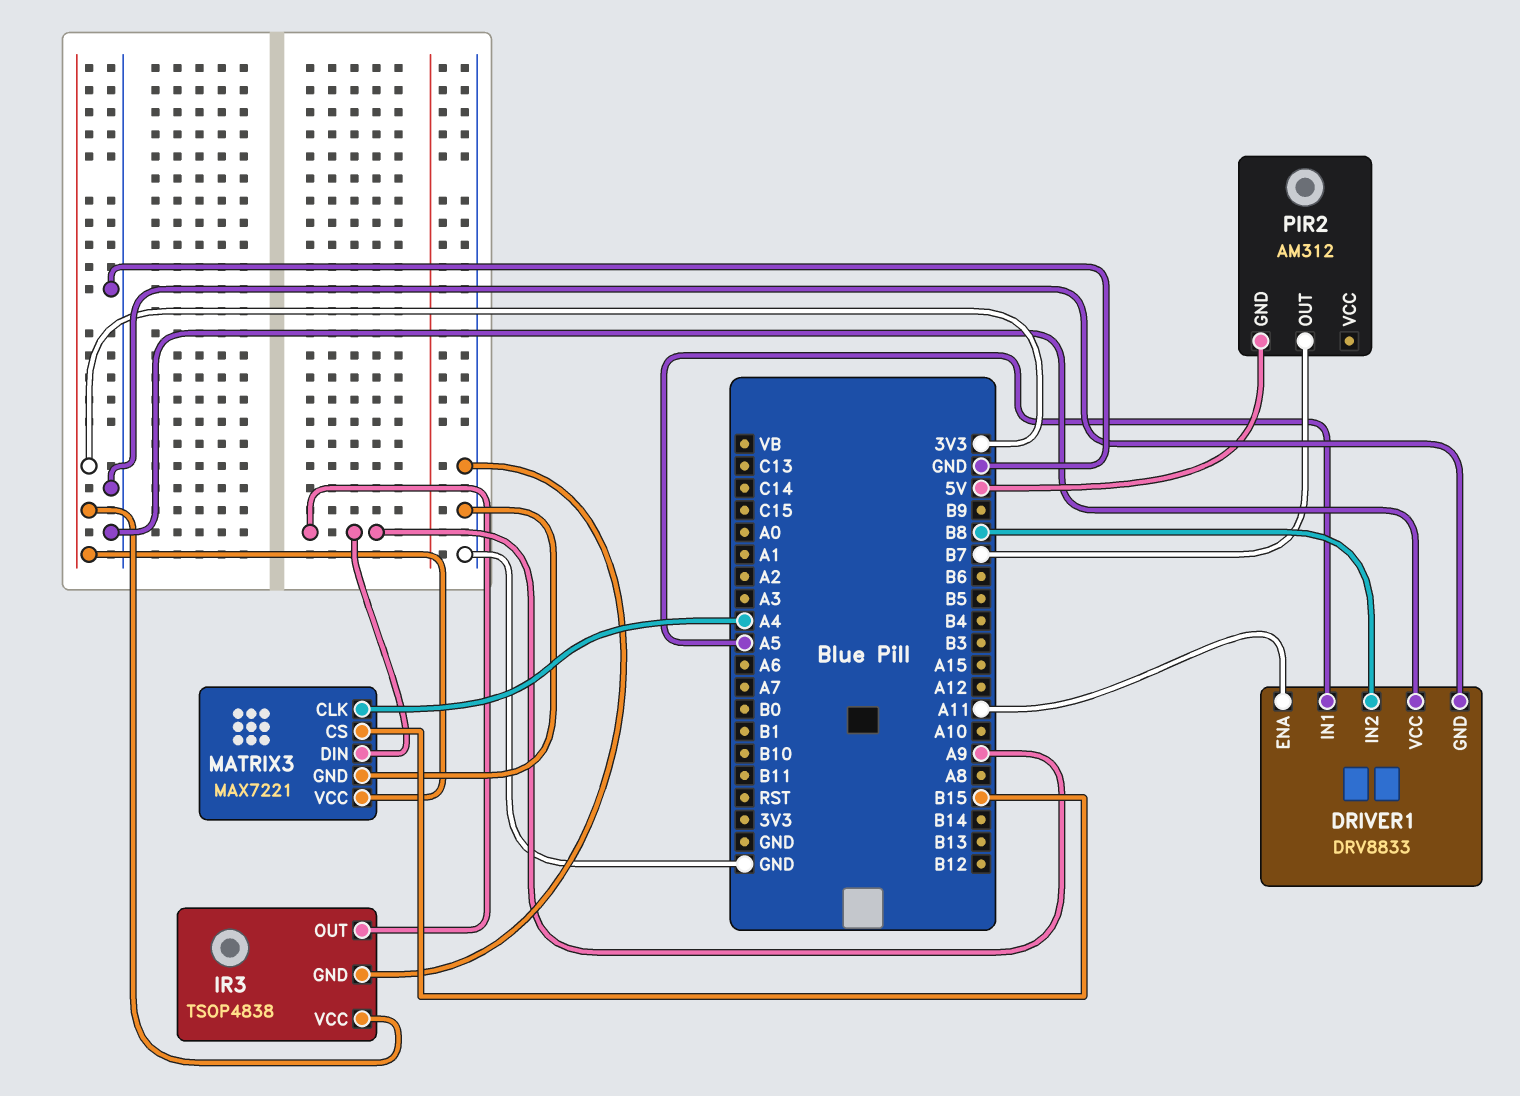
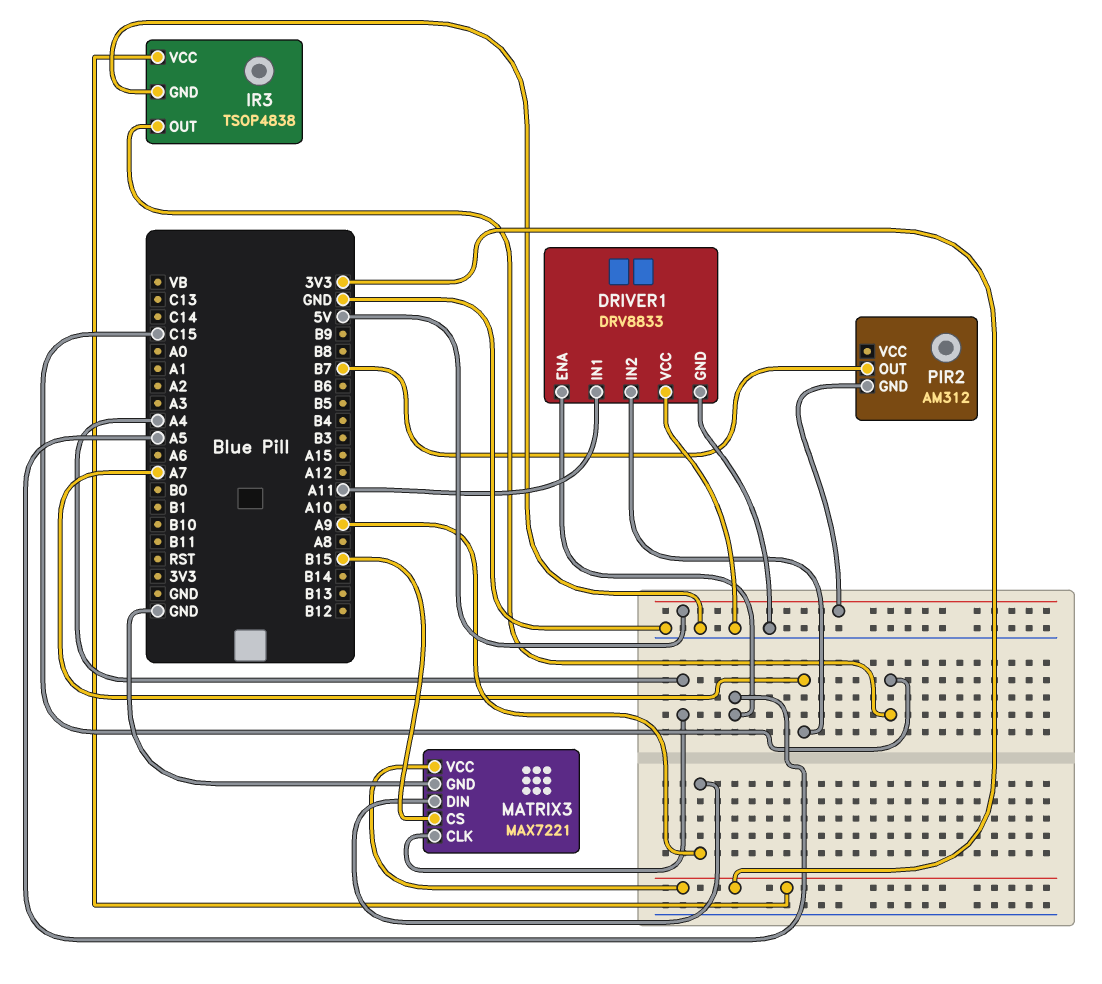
DRIVER1 pin ENA: A11 -> A5
DRIVER1 pin IN1: A5 -> A11
DRIVER1 pin IN2: B8 -> A7
IR3 pin OUT: A9 -> C15

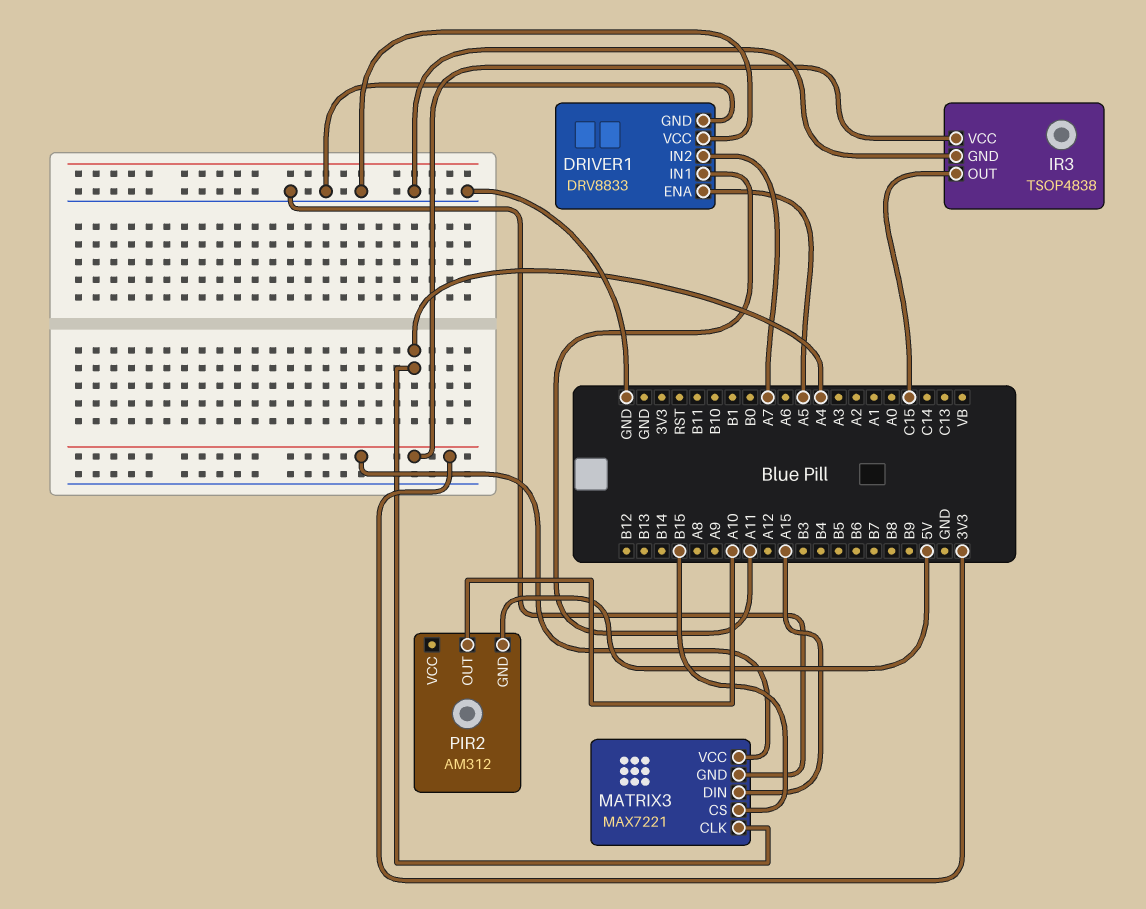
MATRIX3 pin DIN: A9 -> A15
PIR2 pin OUT: B7 -> A10

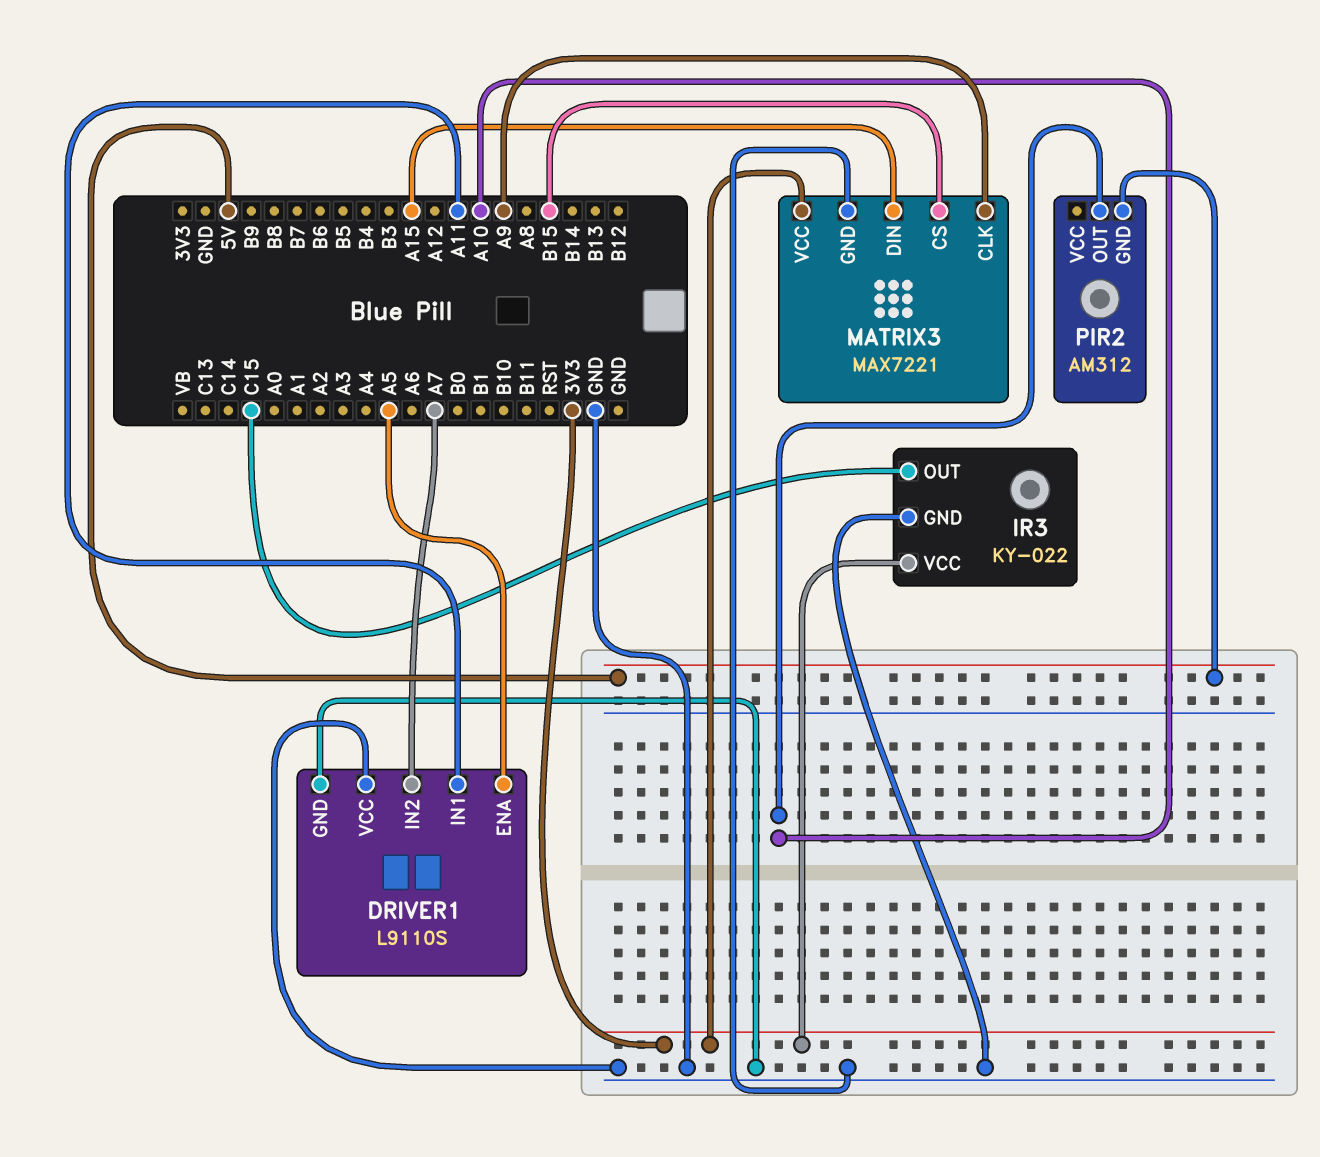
DRIVER1: DRV8833 -> L9110S
IR3: TSOP4838 -> KY-022
MATRIX3 pin CLK: A4 -> A9

